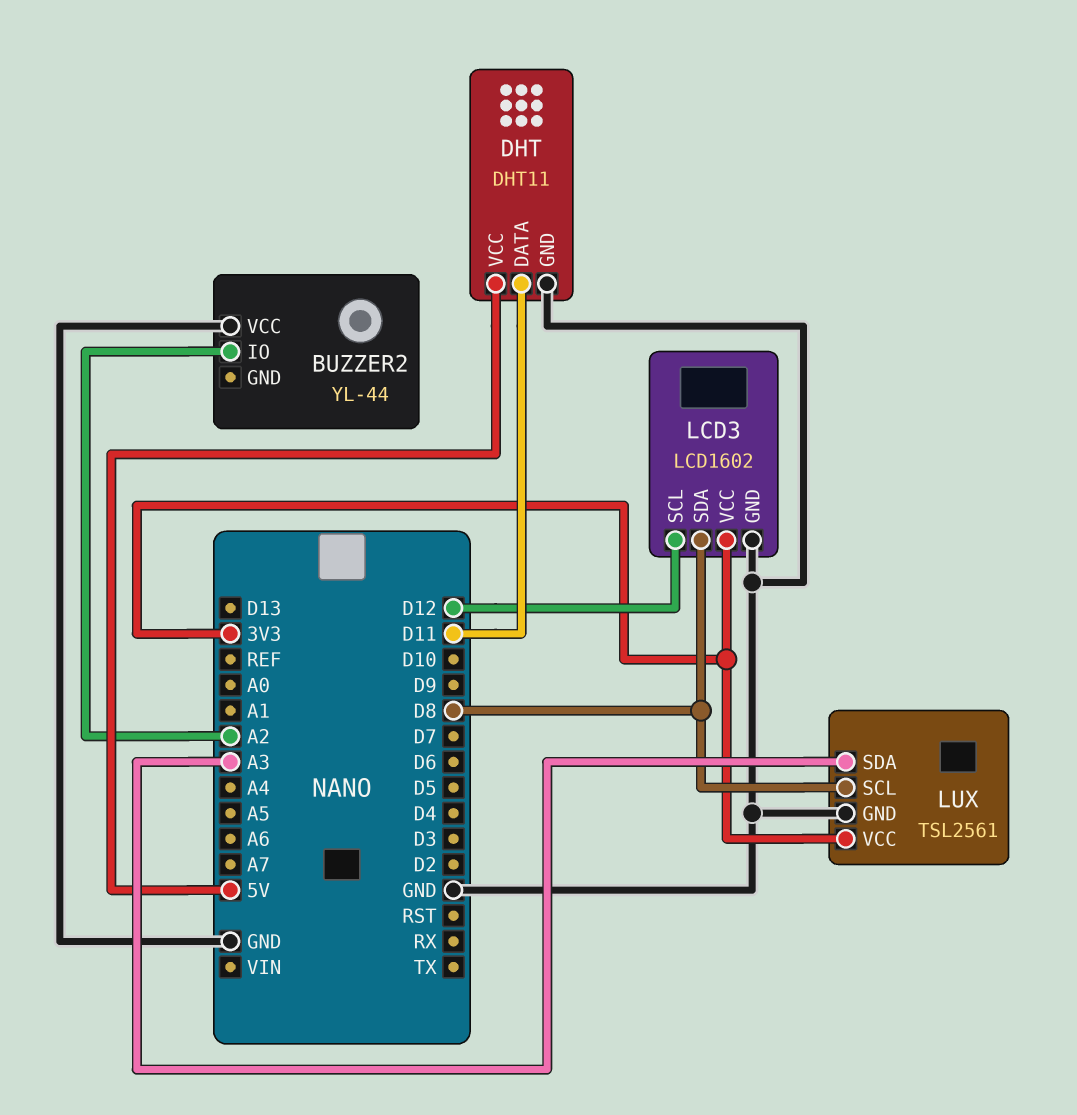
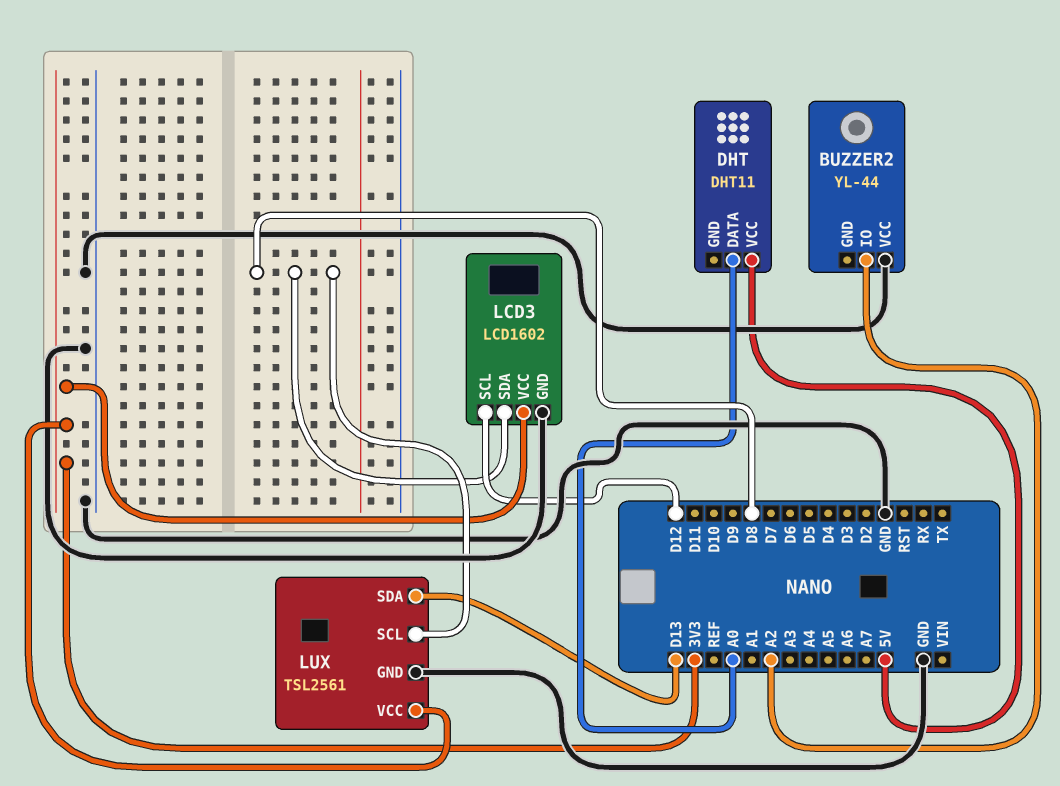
DHT pin DATA: D11 -> A0
DHT pin GND: GND -> none
LUX pin SDA: A3 -> D13

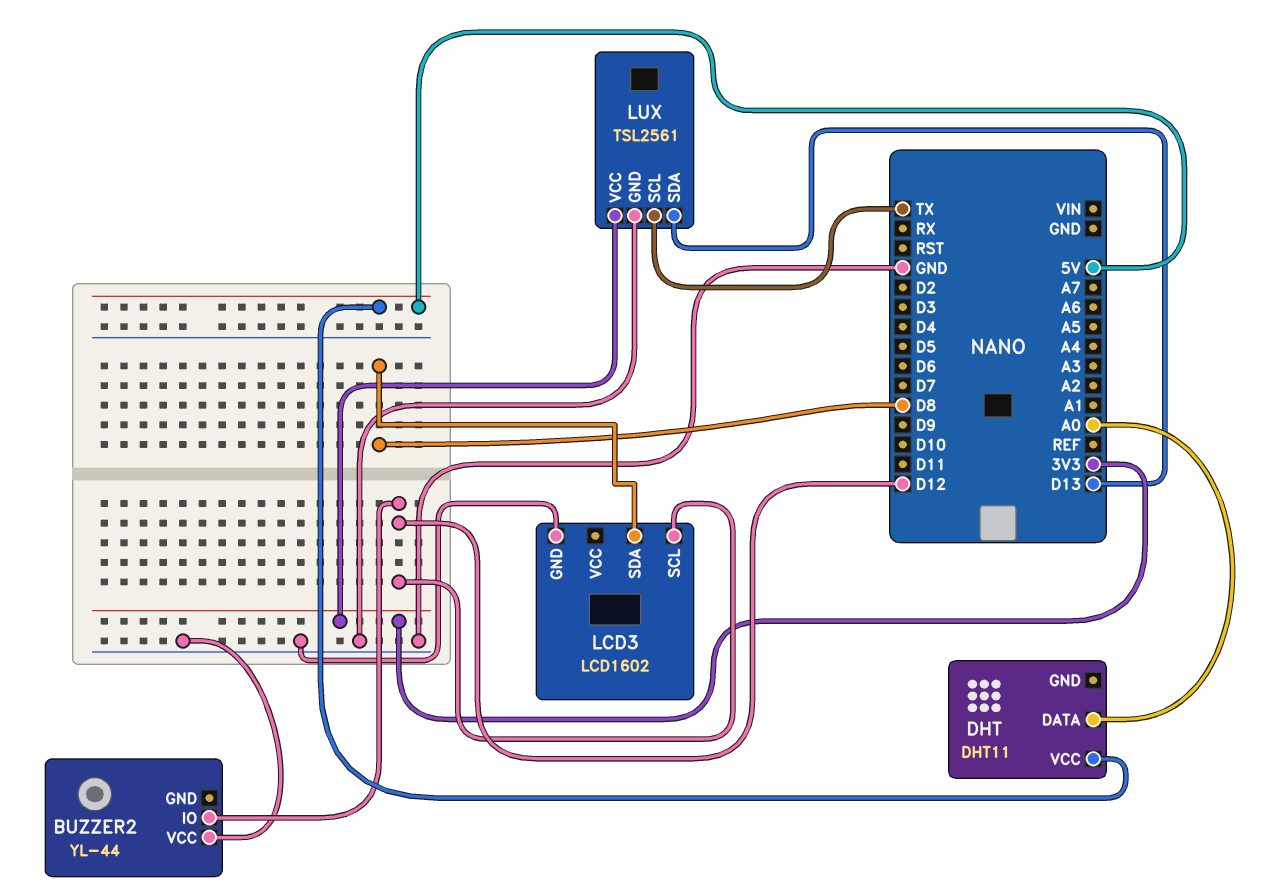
BUZZER2 pin IO: A2 -> D12
LCD3 pin VCC: 3V3 -> none
LUX pin SCL: D8 -> TX

